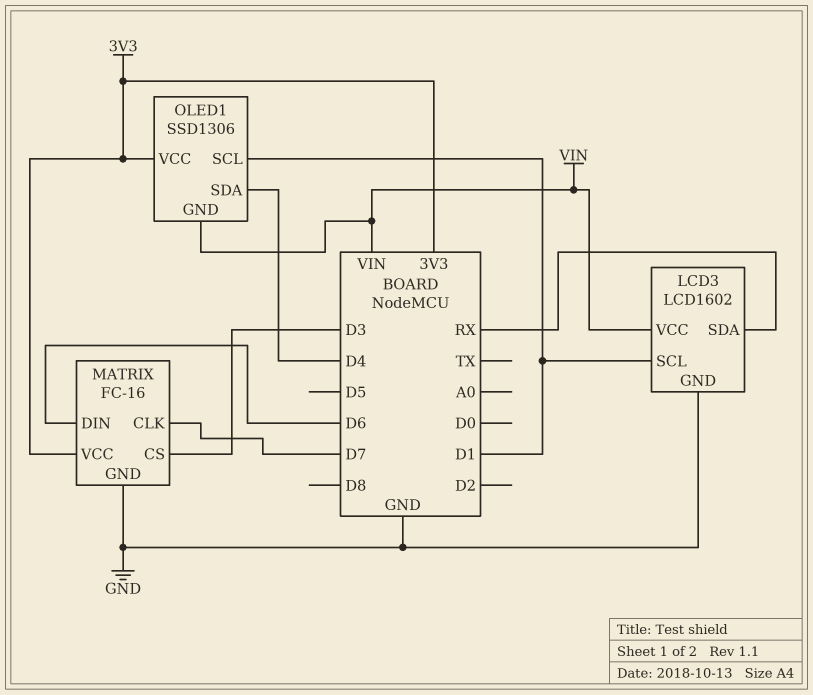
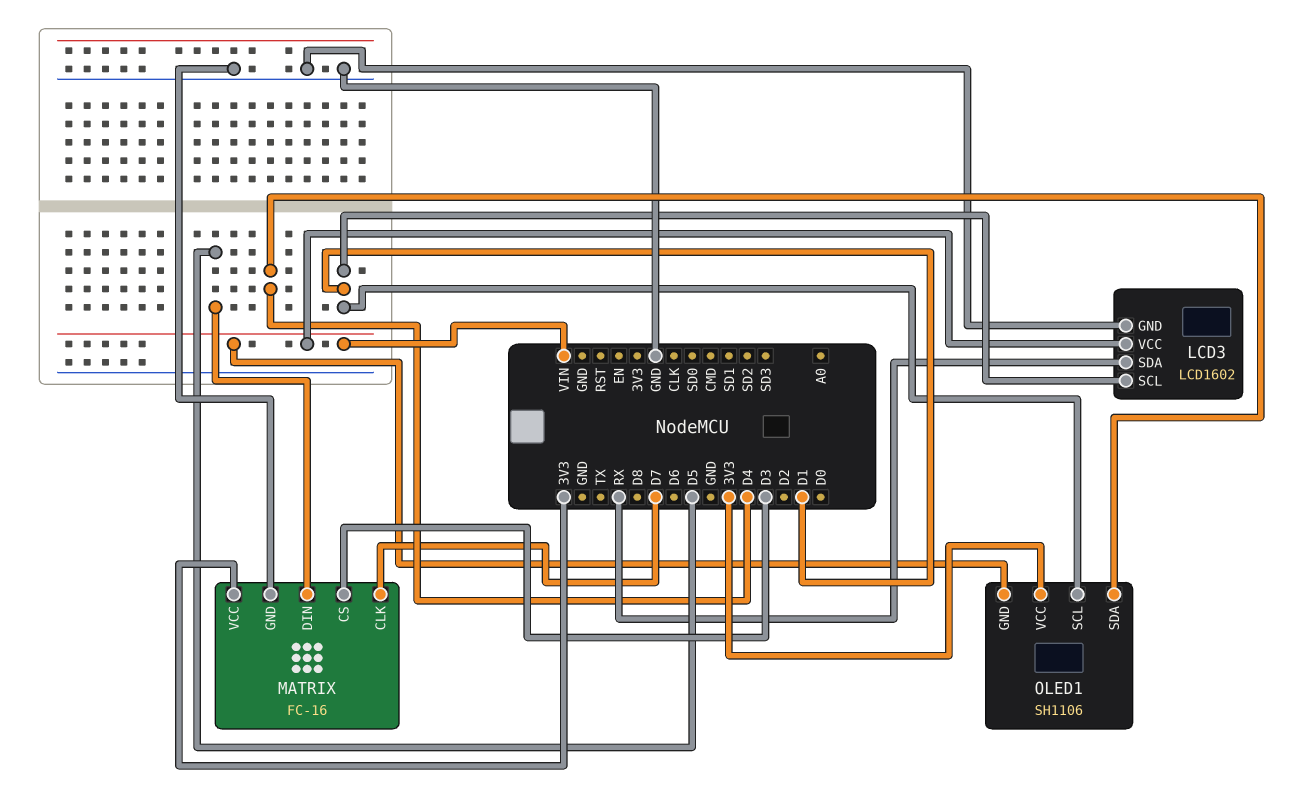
MATRIX pin DIN: D6 -> D5
OLED1: SSD1306 -> SH1106

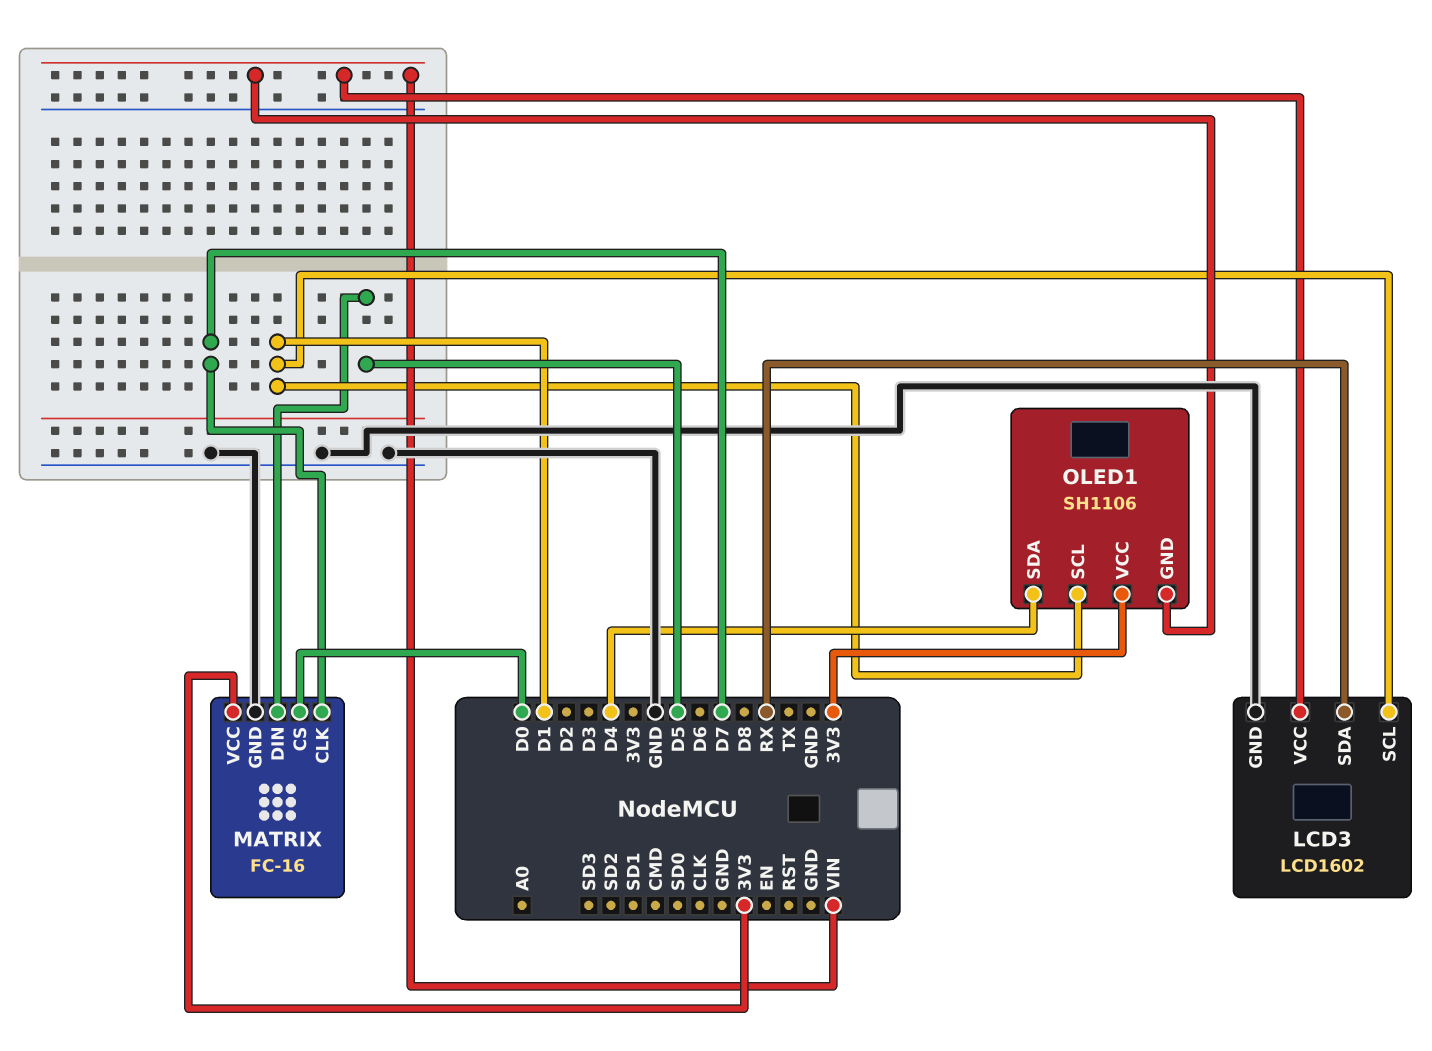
MATRIX pin CS: D3 -> D0

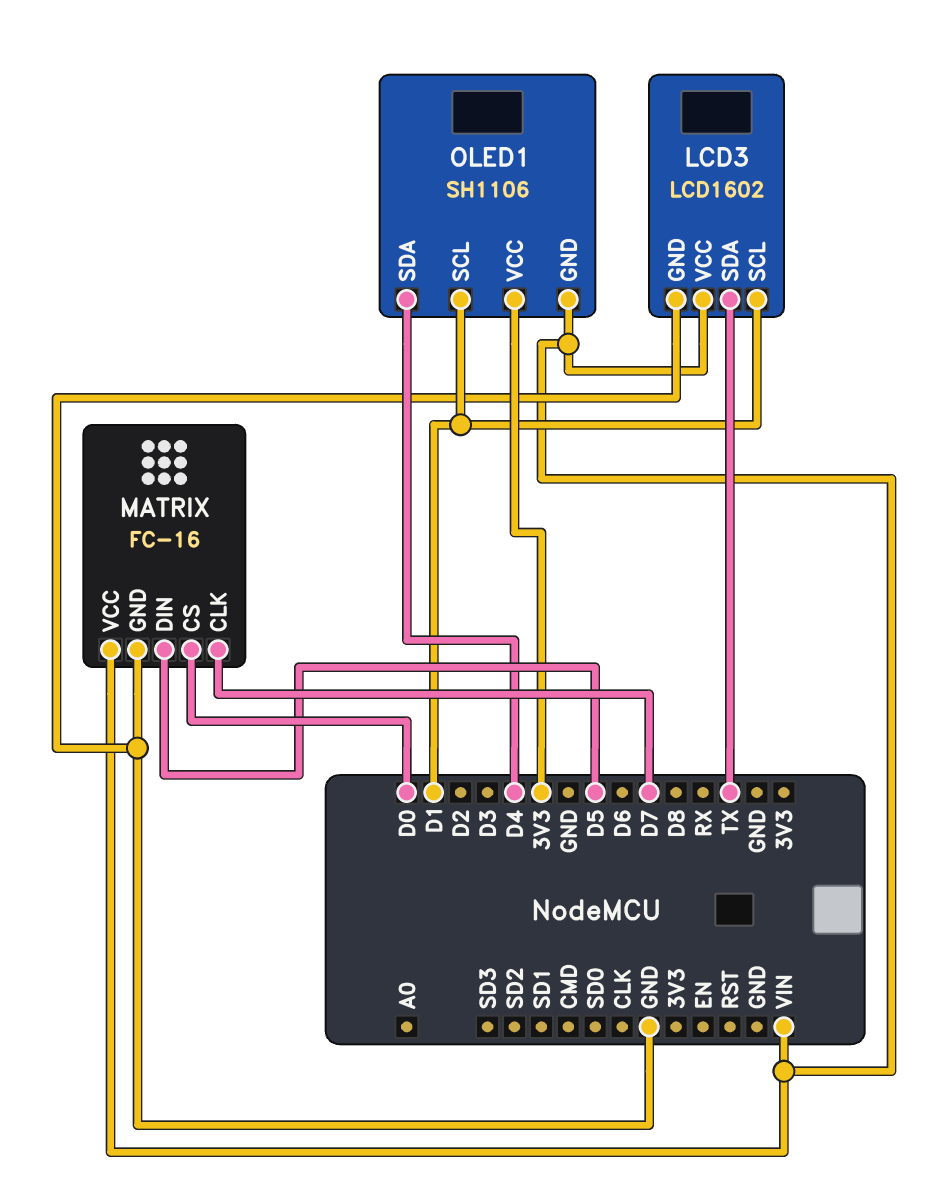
LCD3 pin SDA: RX -> TX
MATRIX pin VCC: 3V3 -> VIN

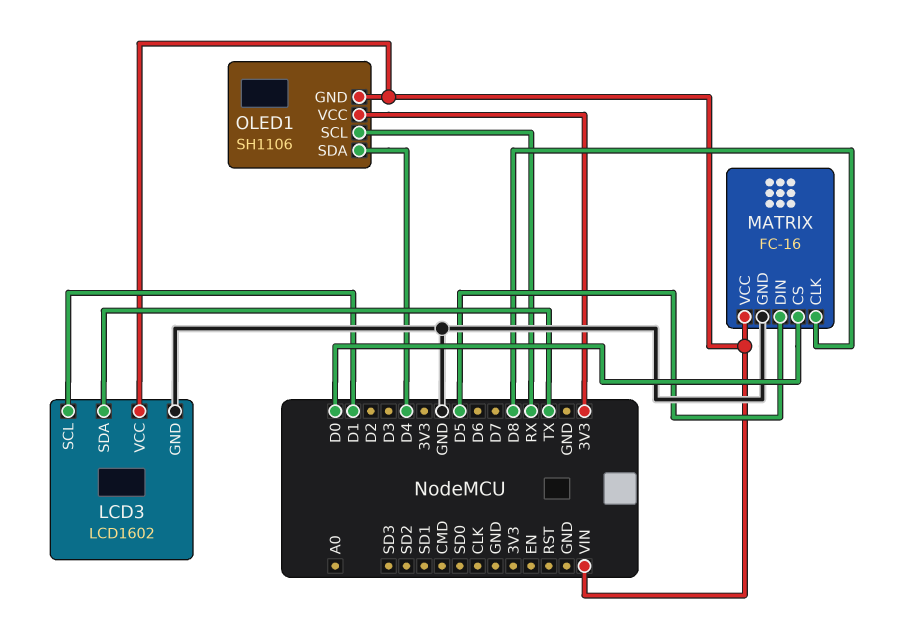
MATRIX pin CLK: D7 -> D8
OLED1 pin SCL: D1 -> RX

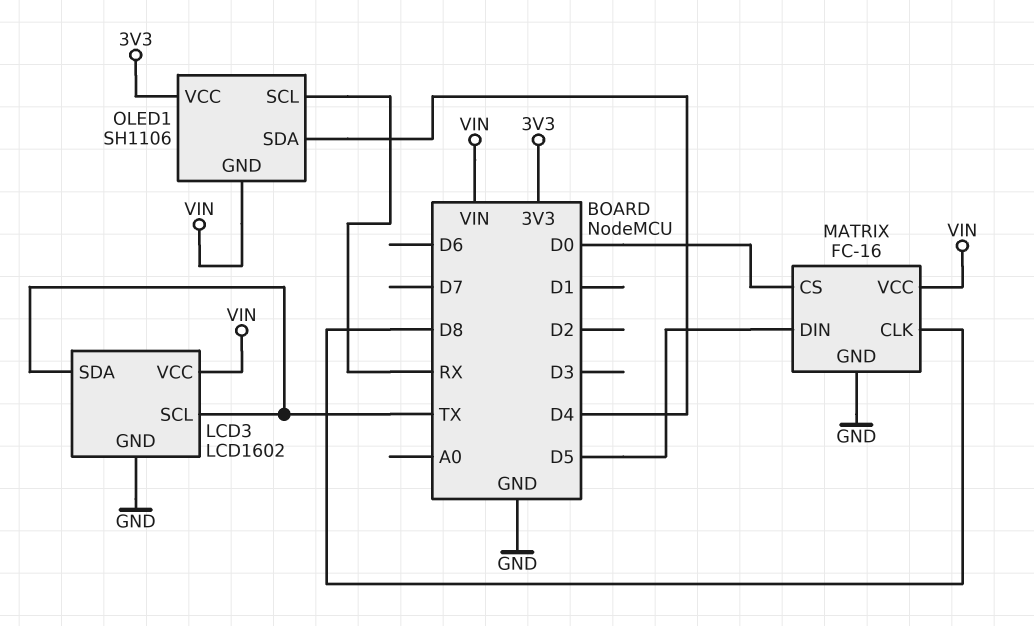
LCD3 pin SCL: D1 -> TX

